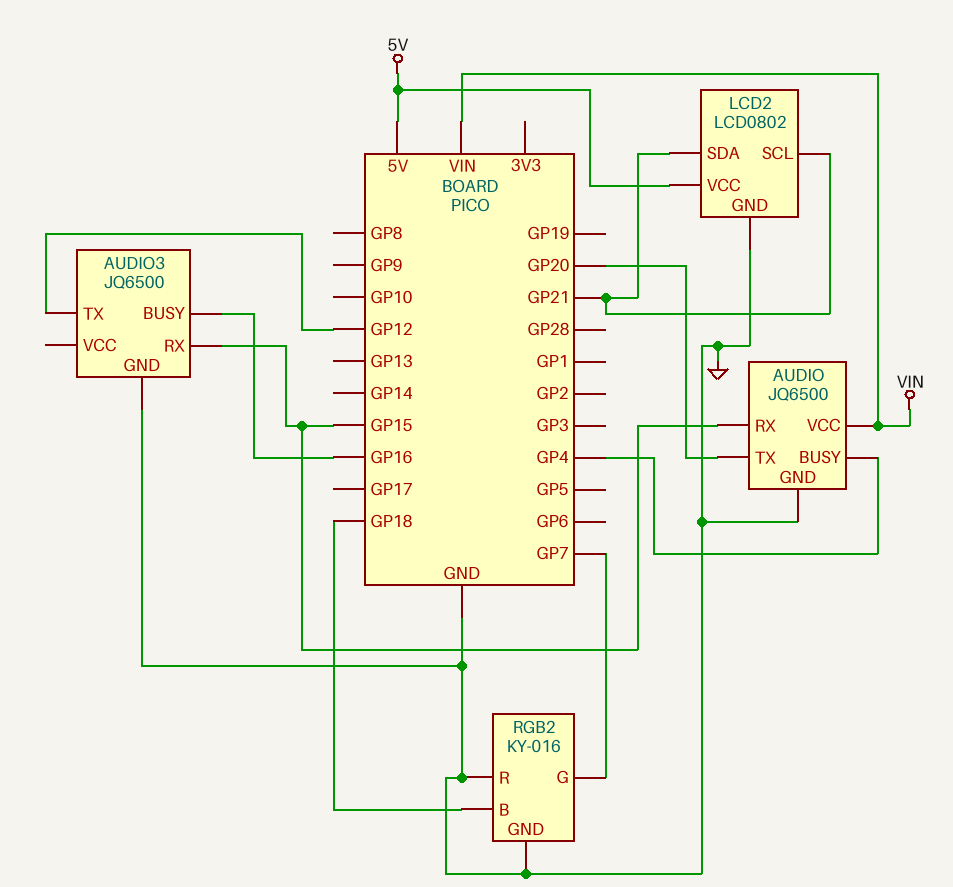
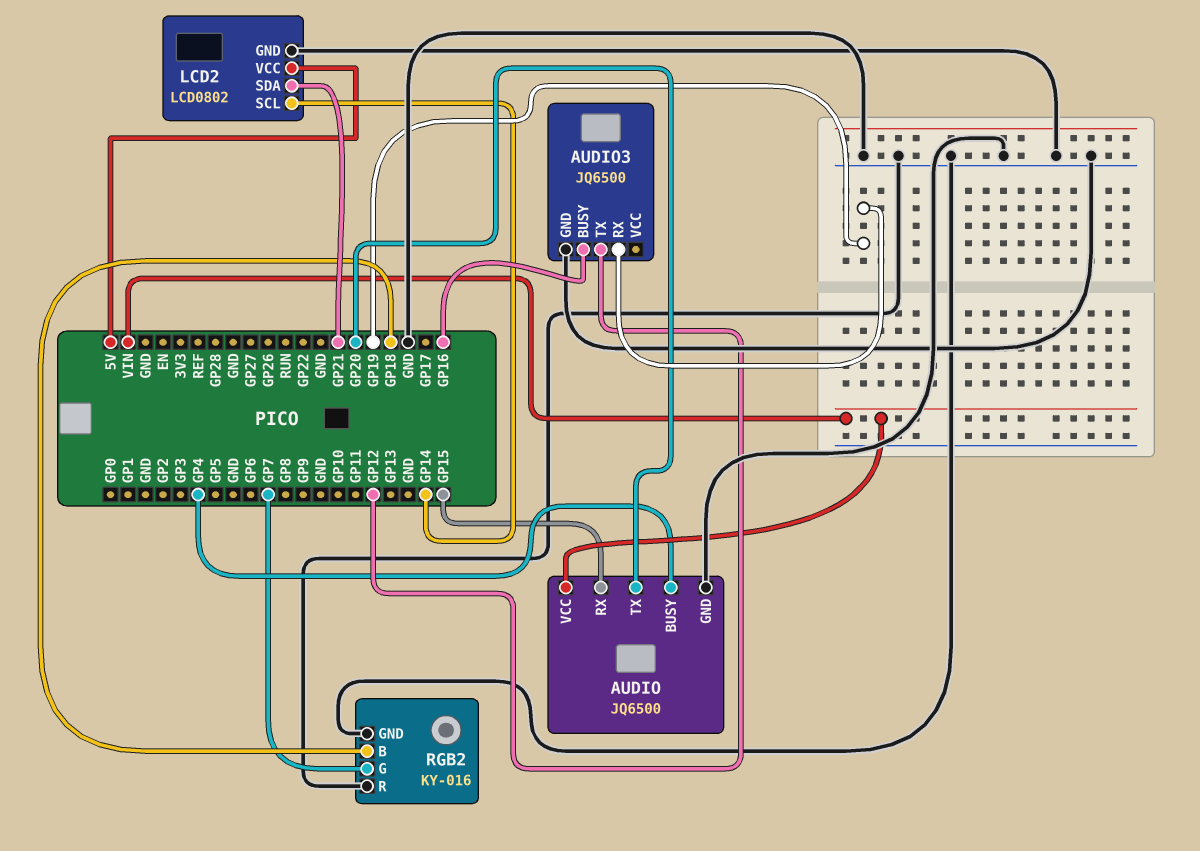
AUDIO3 pin RX: GP15 -> GP19
LCD2 pin SCL: GP21 -> GP14

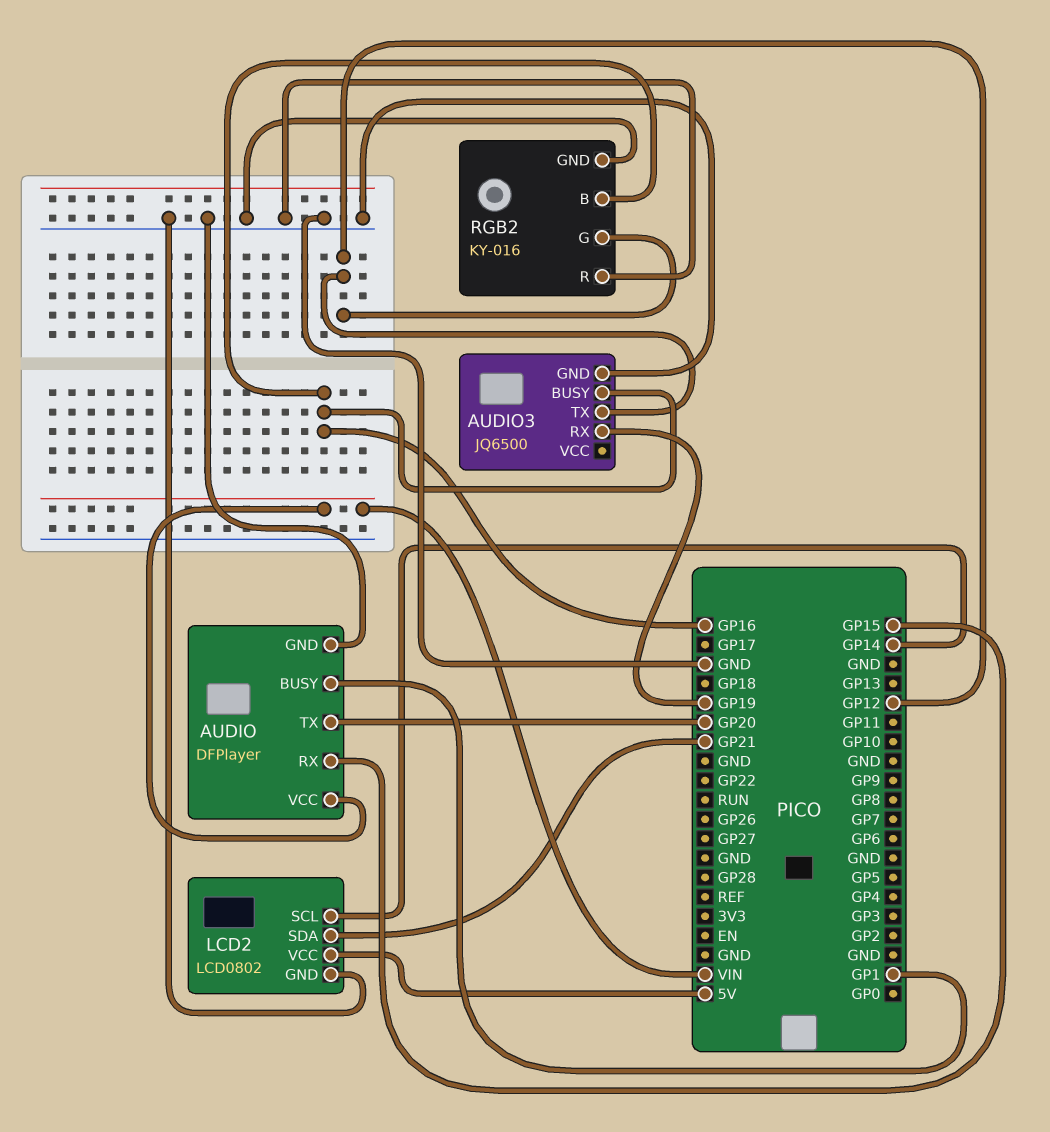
AUDIO: JQ6500 -> DFPlayer
AUDIO pin BUSY: GP4 -> GP1
RGB2 pin B: GP18 -> GP16
RGB2 pin G: GP7 -> GP12

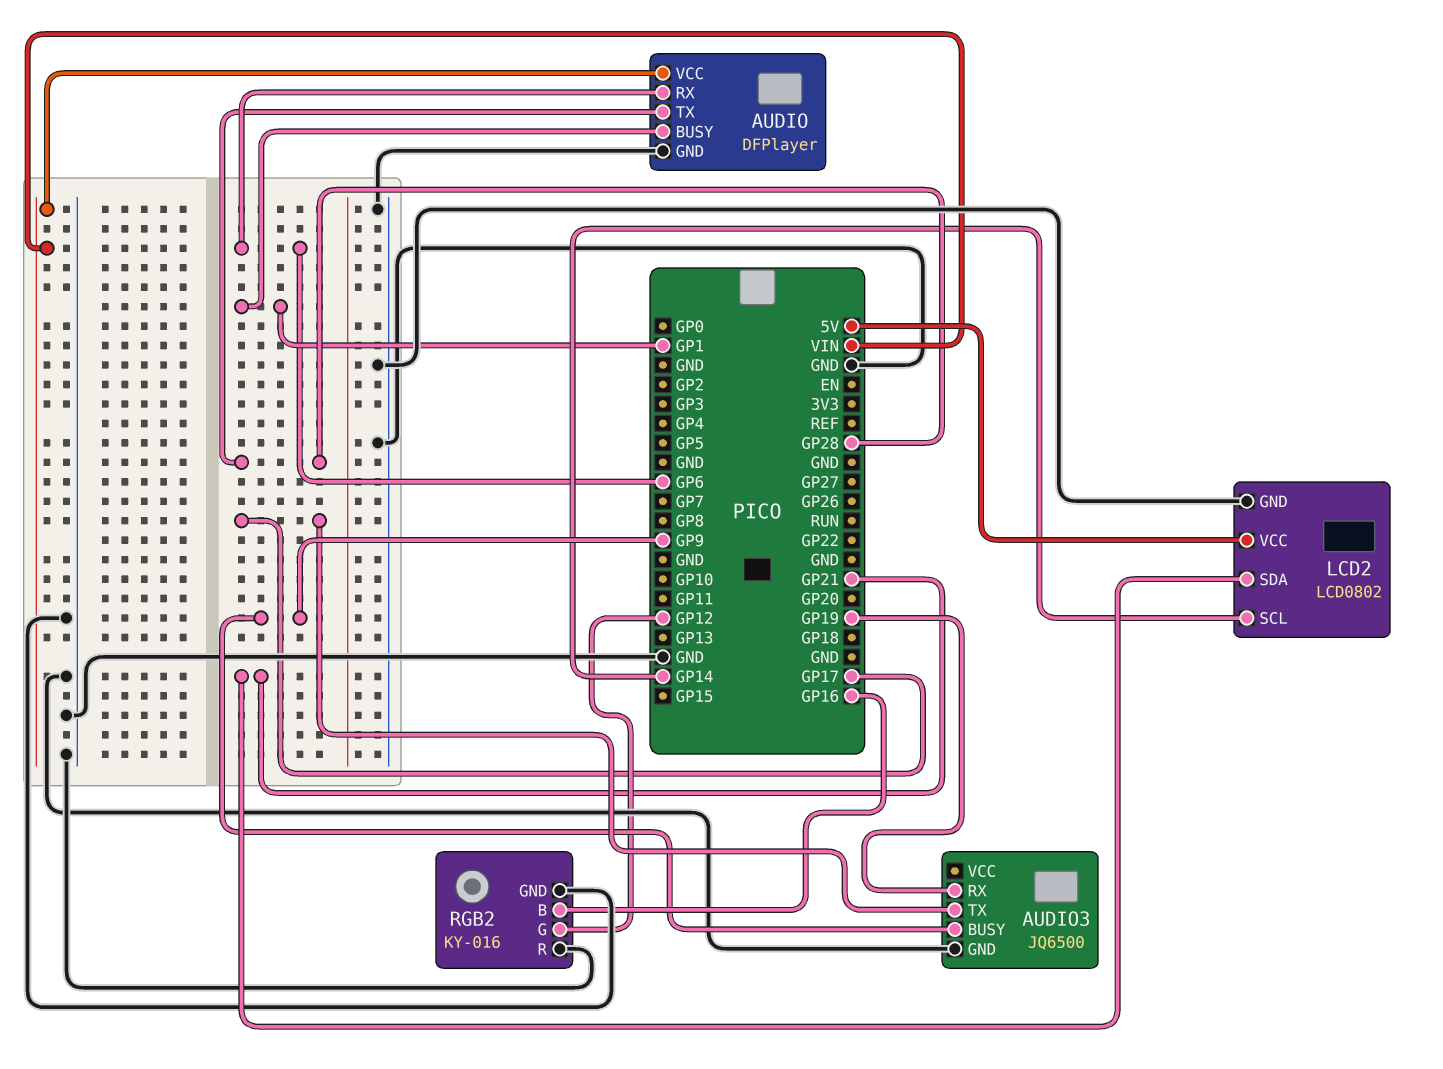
AUDIO pin RX: GP15 -> GP6
AUDIO pin TX: GP20 -> GP28
AUDIO3 pin BUSY: GP16 -> GP9
AUDIO3 pin TX: GP12 -> GP17

